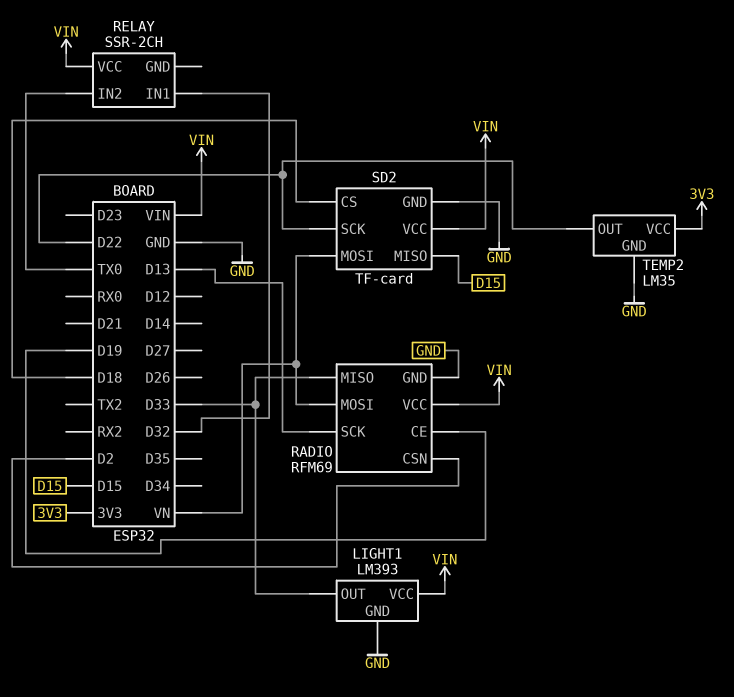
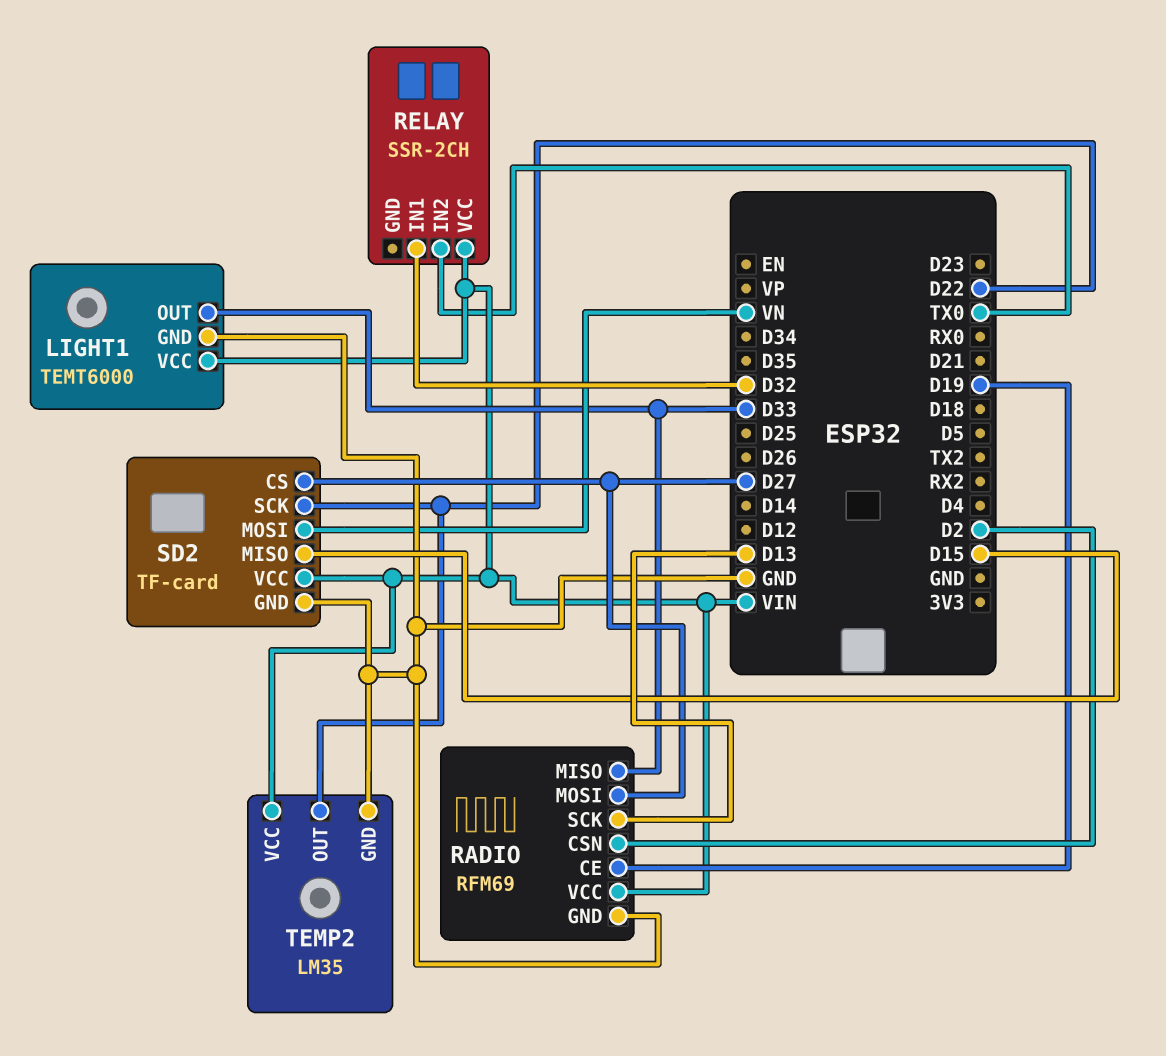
LIGHT1: LM393 -> TEMT6000
RADIO pin MOSI: VN -> D27
SD2 pin CS: D18 -> D27
TEMP2 pin VCC: 3V3 -> VIN

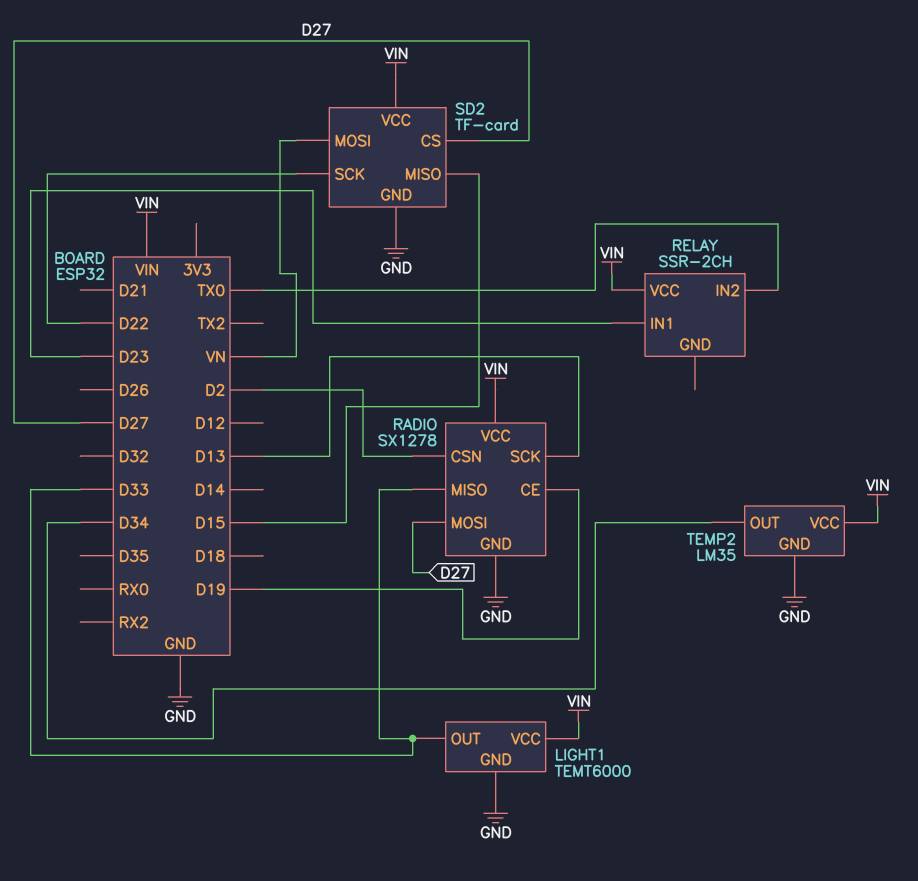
RADIO: RFM69 -> SX1278
RELAY pin IN1: D32 -> D23
TEMP2 pin OUT: D22 -> D34

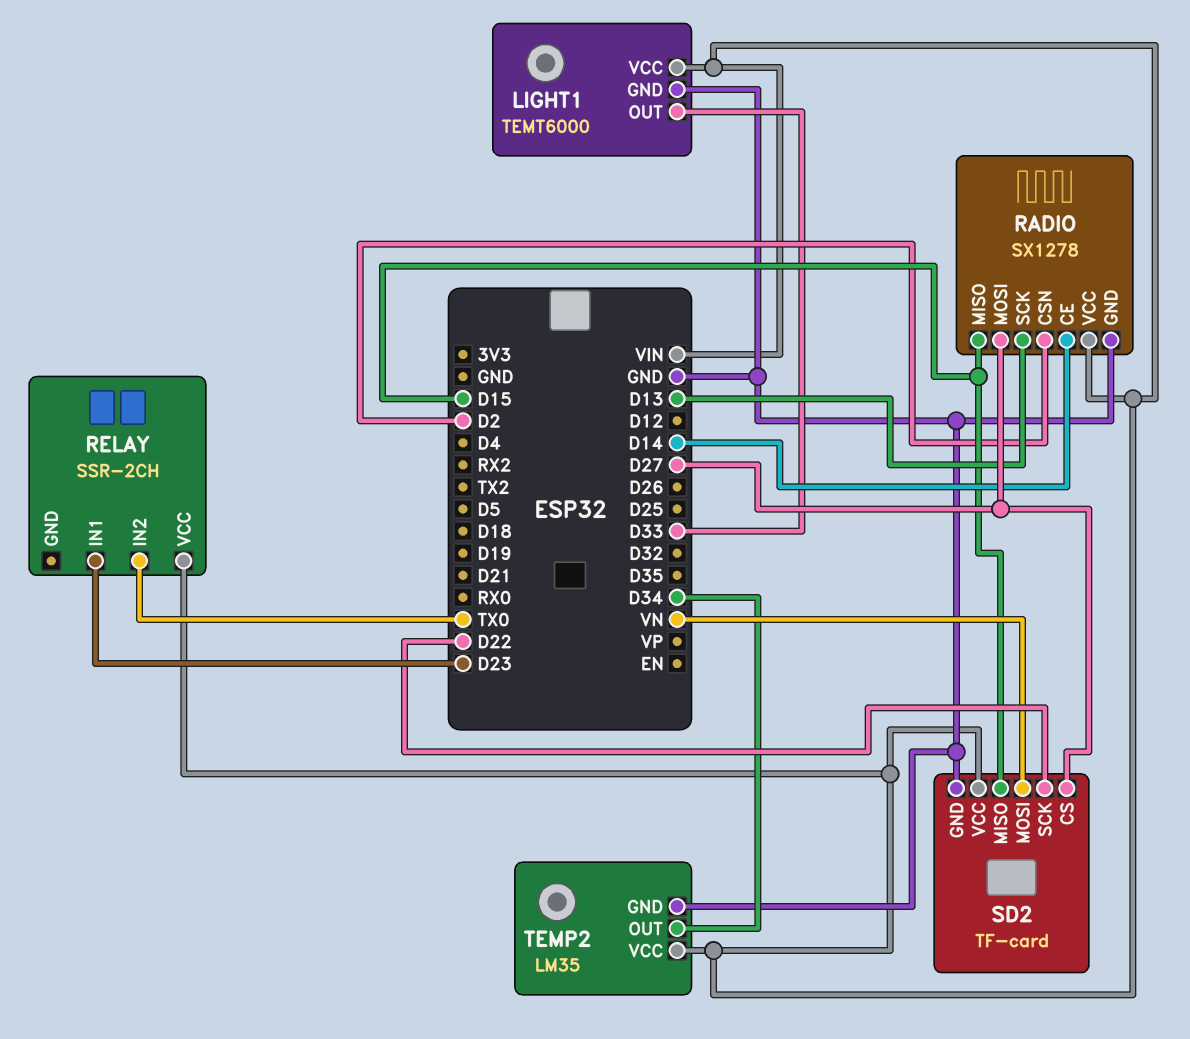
RADIO pin CE: D19 -> D14
RADIO pin MISO: D33 -> D15

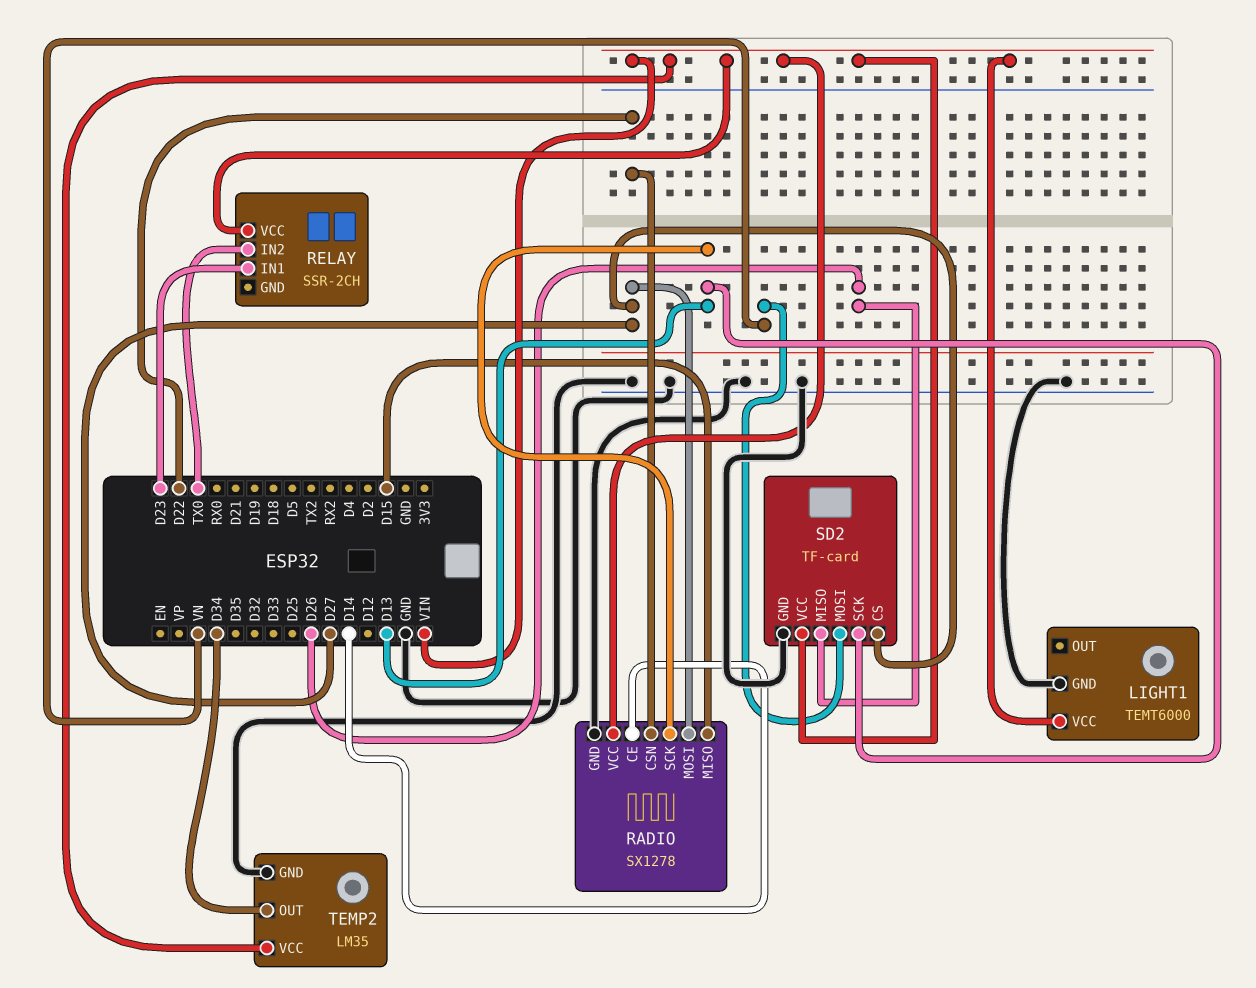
LIGHT1 pin OUT: D33 -> none
RADIO pin CSN: D2 -> D22
SD2 pin MISO: D15 -> D26
SD2 pin SCK: D22 -> D13

